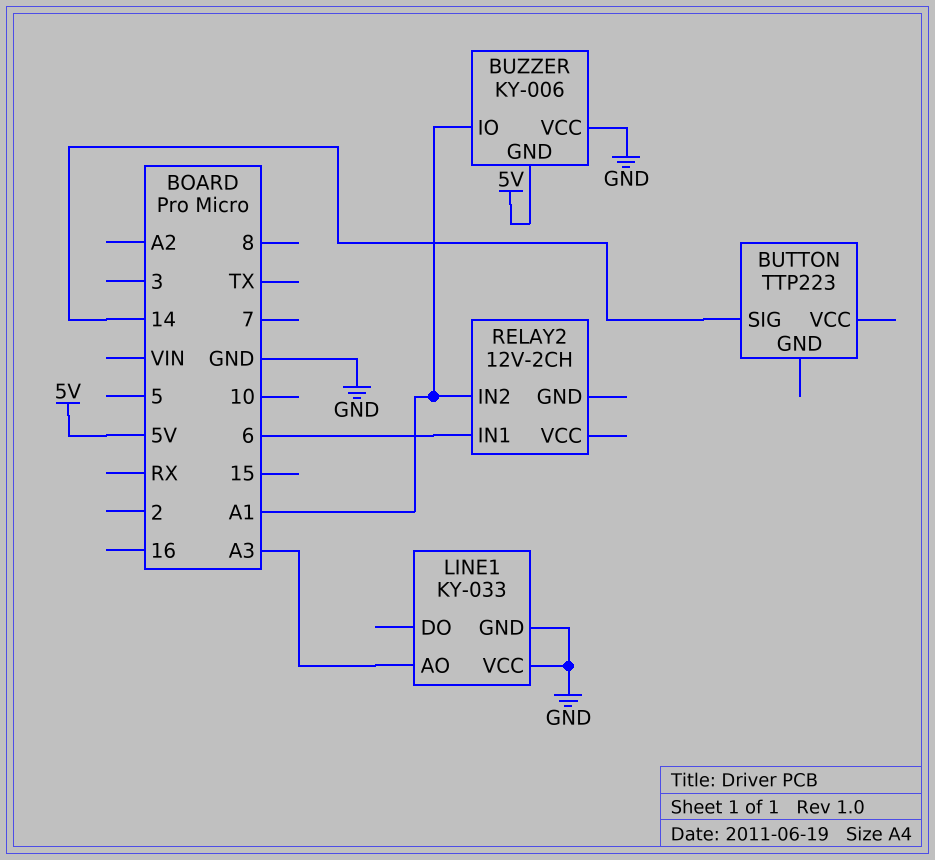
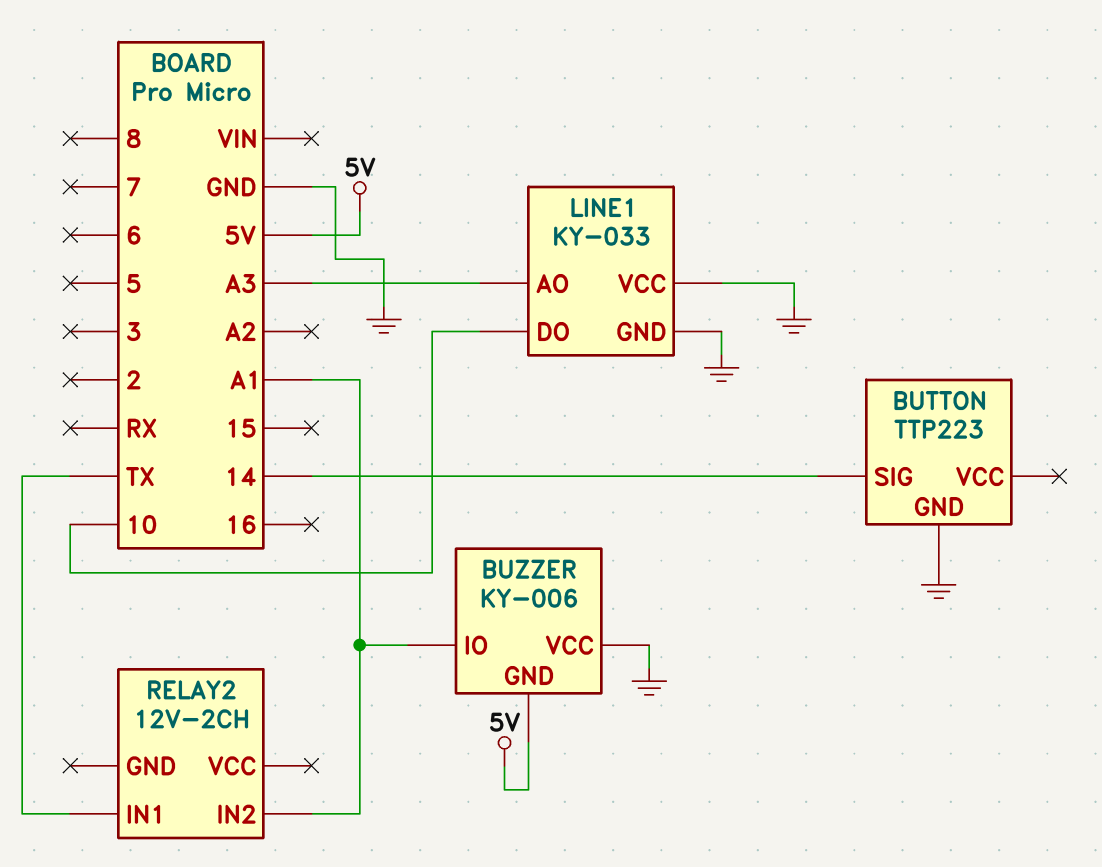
BUTTON pin GND: none -> GND
LINE1 pin DO: none -> 10
RELAY2 pin IN1: 6 -> TX

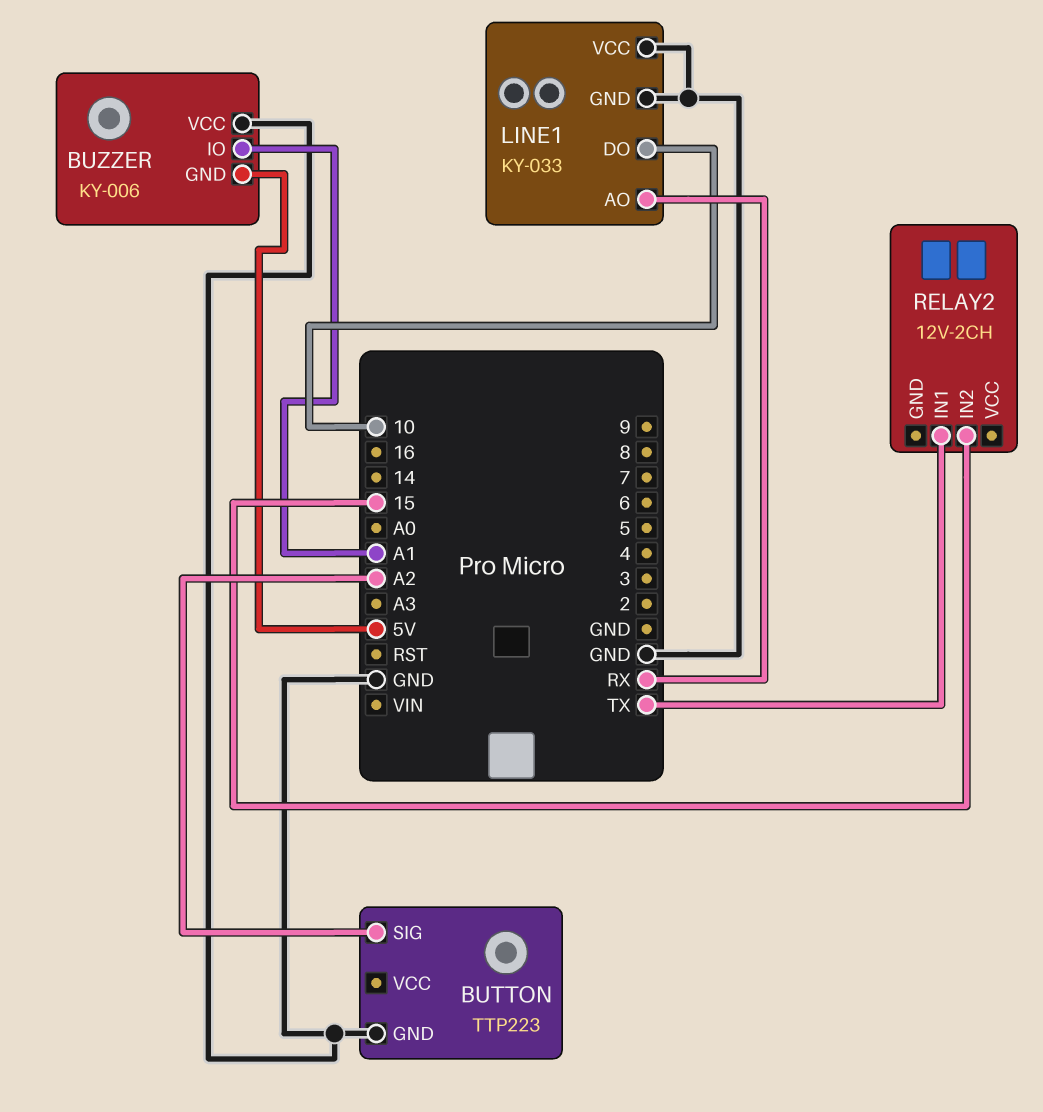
BUTTON pin SIG: 14 -> A2
LINE1 pin AO: A3 -> RX
RELAY2 pin IN2: A1 -> 15

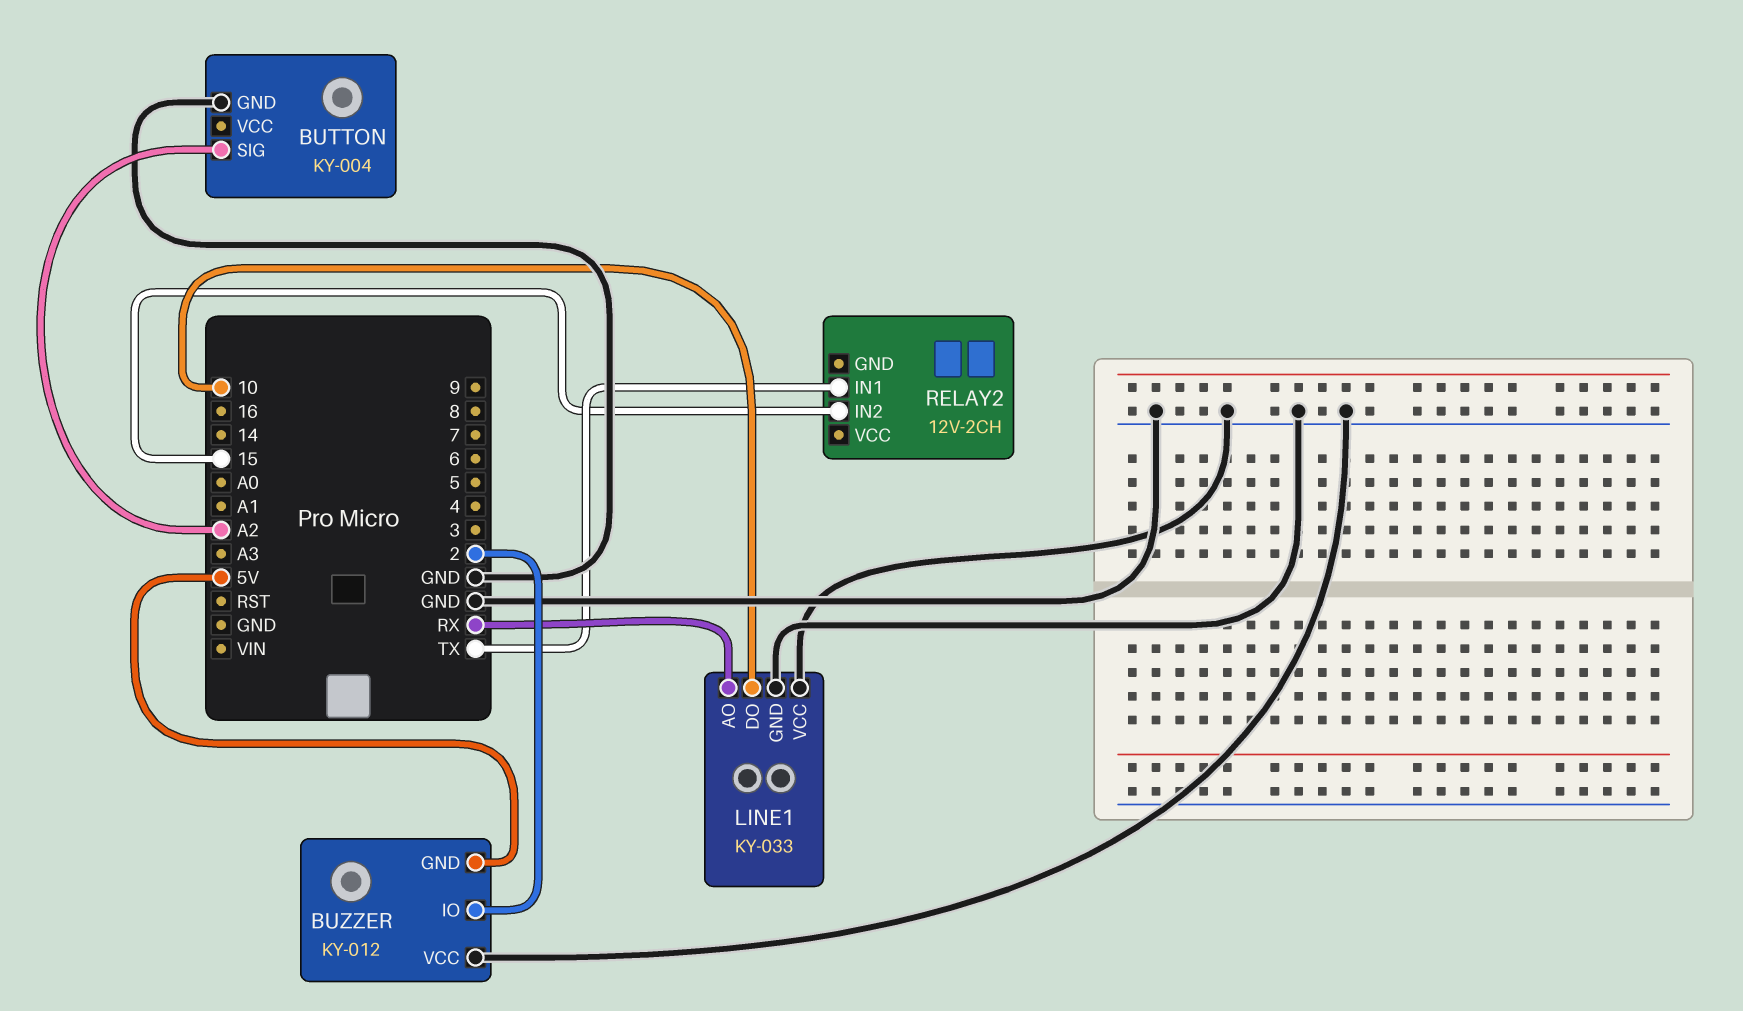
BUTTON: TTP223 -> KY-004
BUZZER: KY-006 -> KY-012
BUZZER pin IO: A1 -> 2

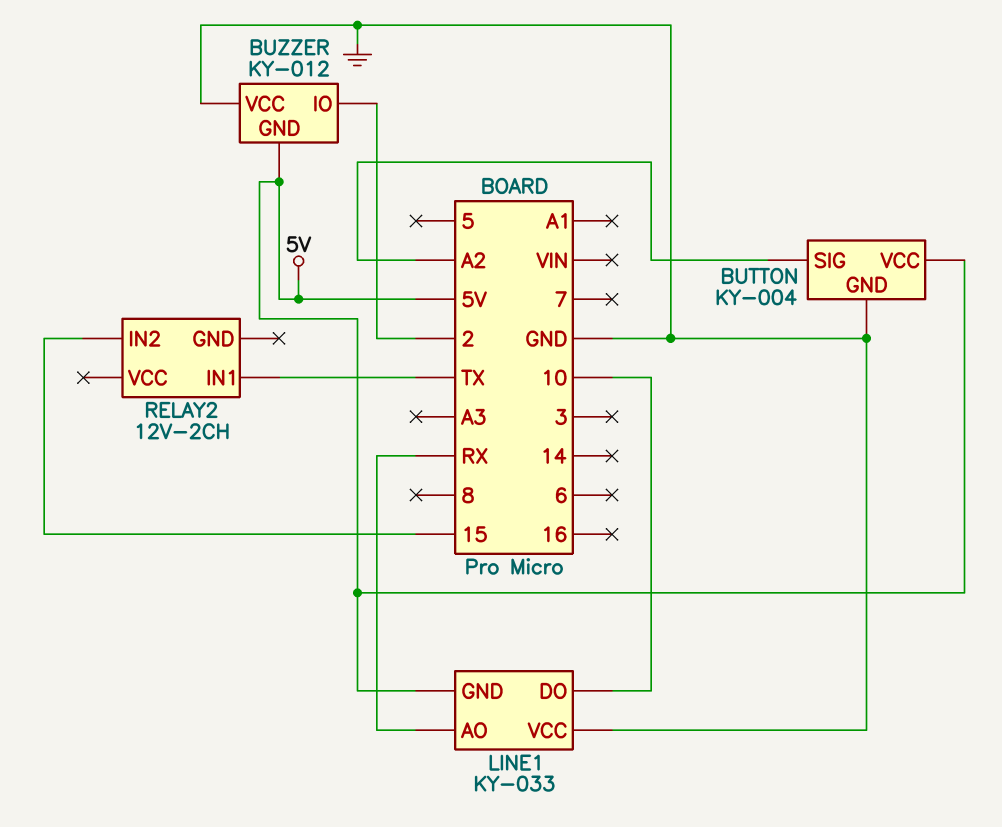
BUTTON pin VCC: none -> 5V
LINE1 pin GND: GND -> 5V

